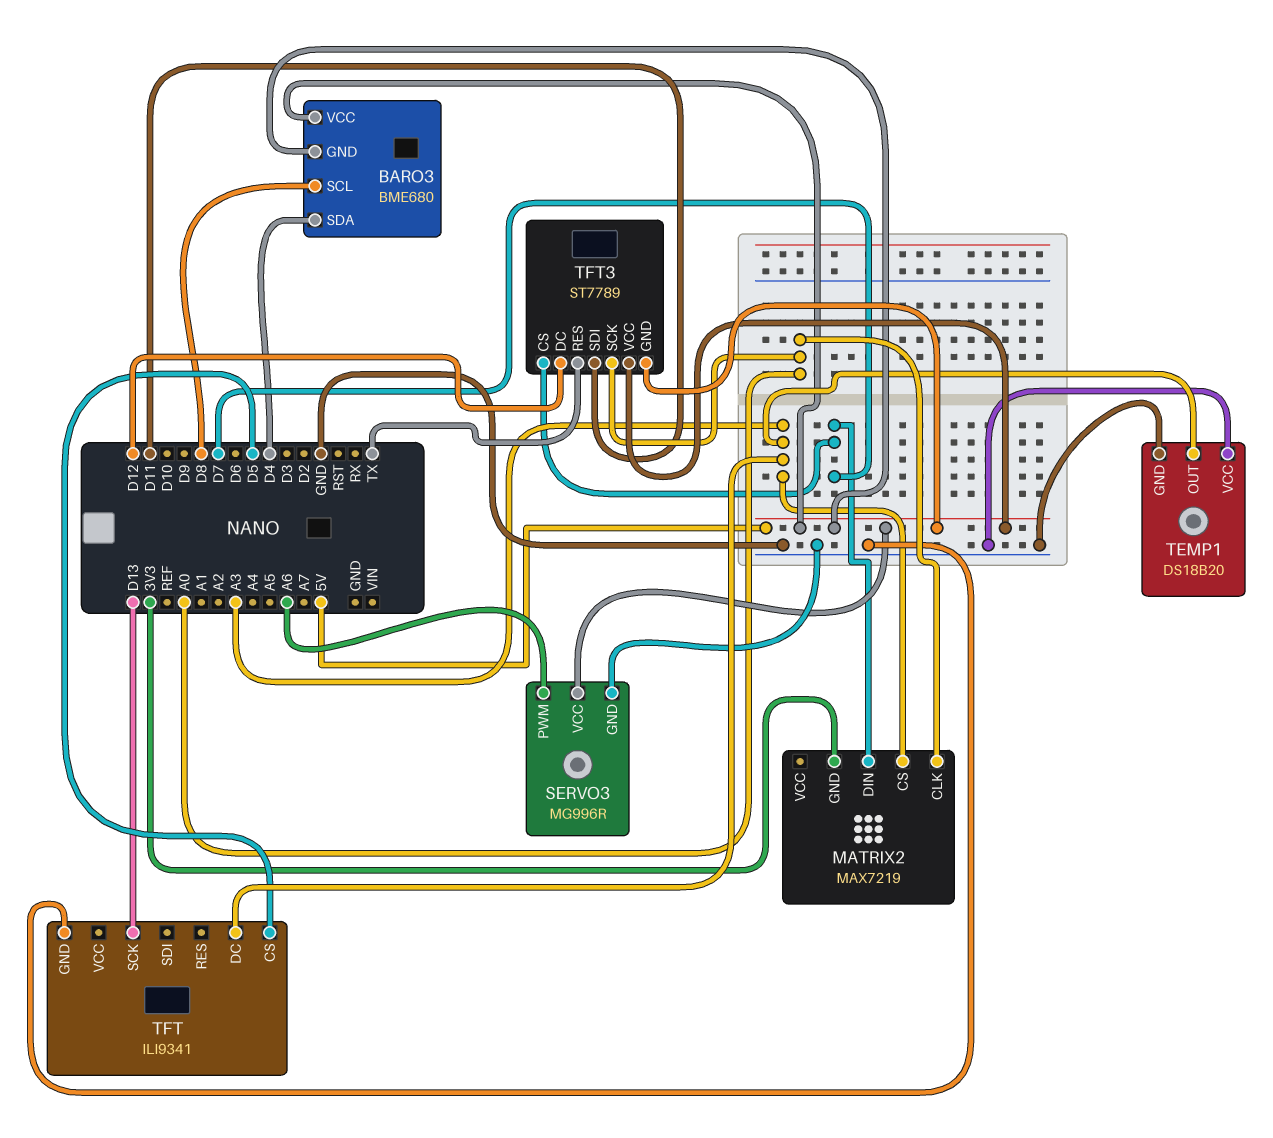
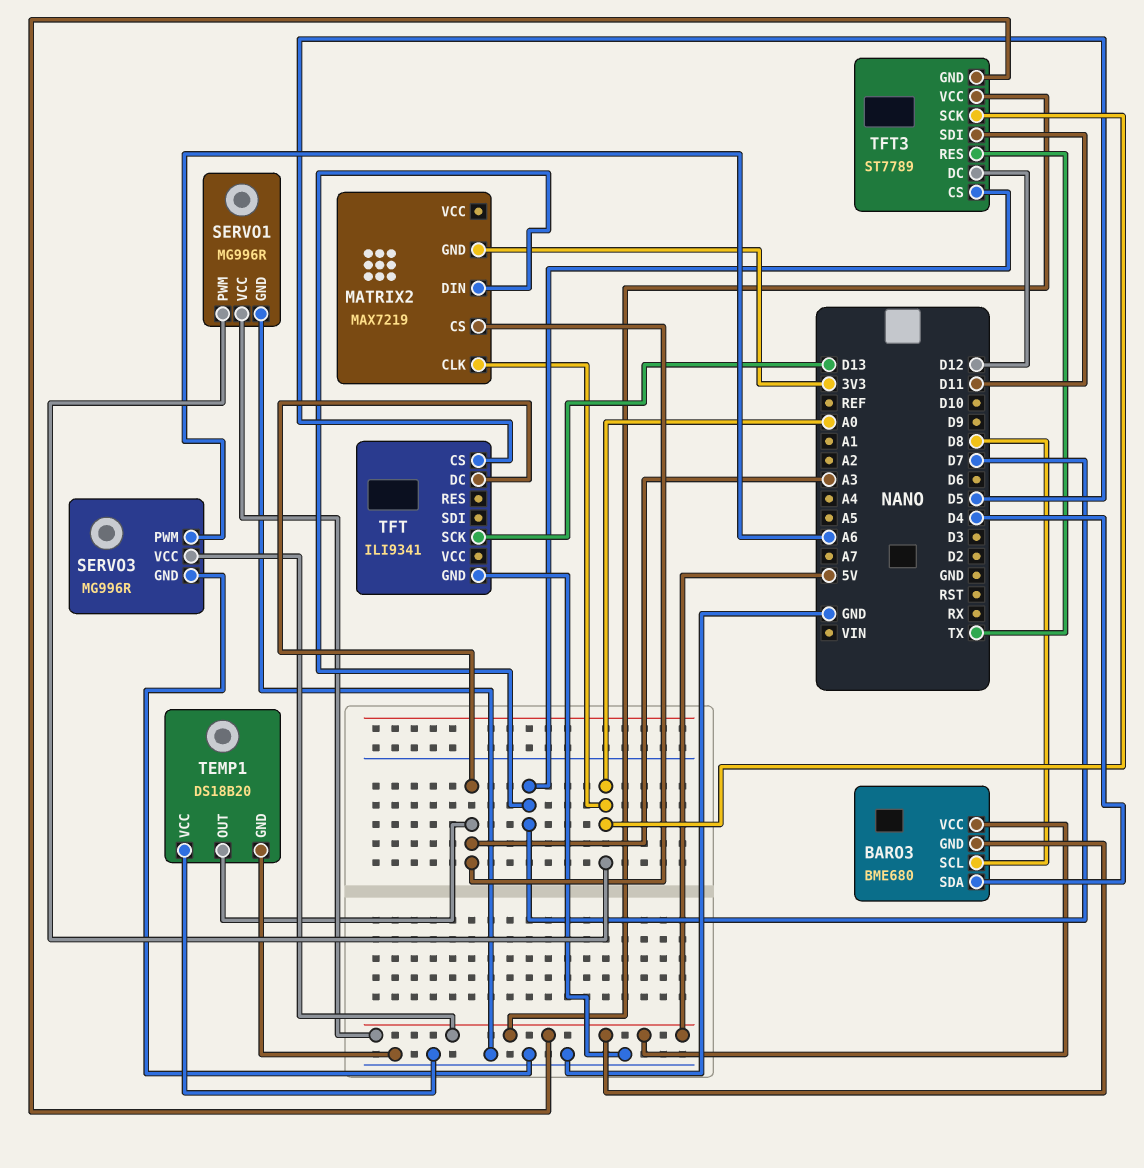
SERVO1: none -> MG996R
SERVO1 pin GND: none -> GND
SERVO1 pin PWM: none -> A0
SERVO1 pin VCC: none -> 5V

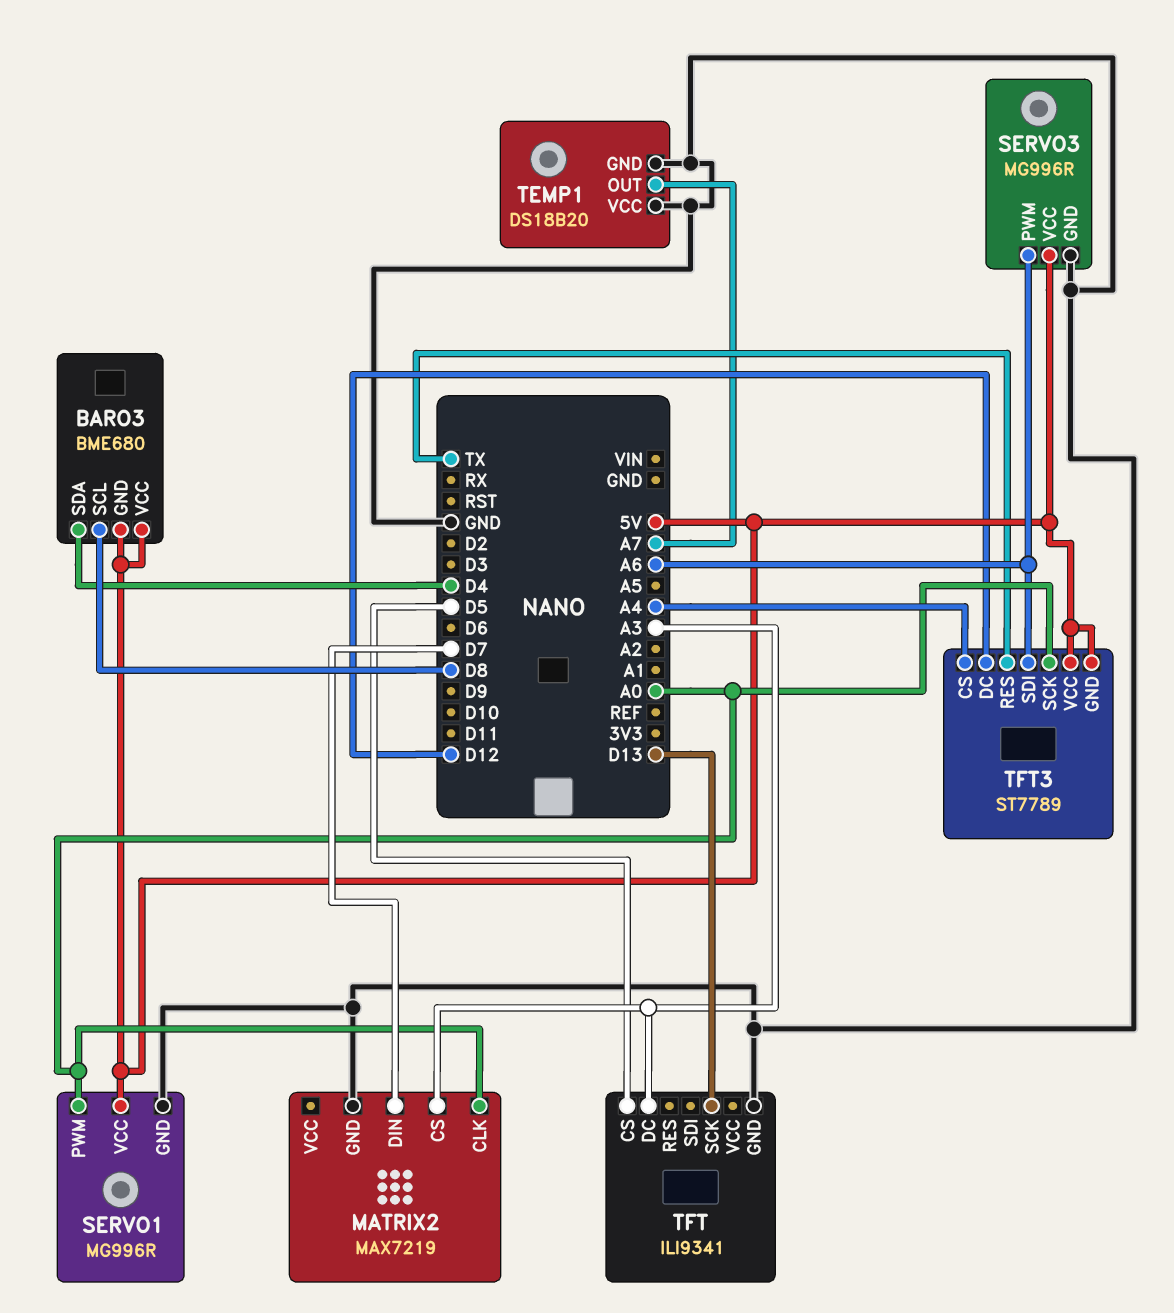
MATRIX2 pin GND: 3V3 -> GND
TEMP1 pin OUT: A3 -> A7
TFT3 pin CS: D7 -> A4
TFT3 pin SDI: D11 -> A6

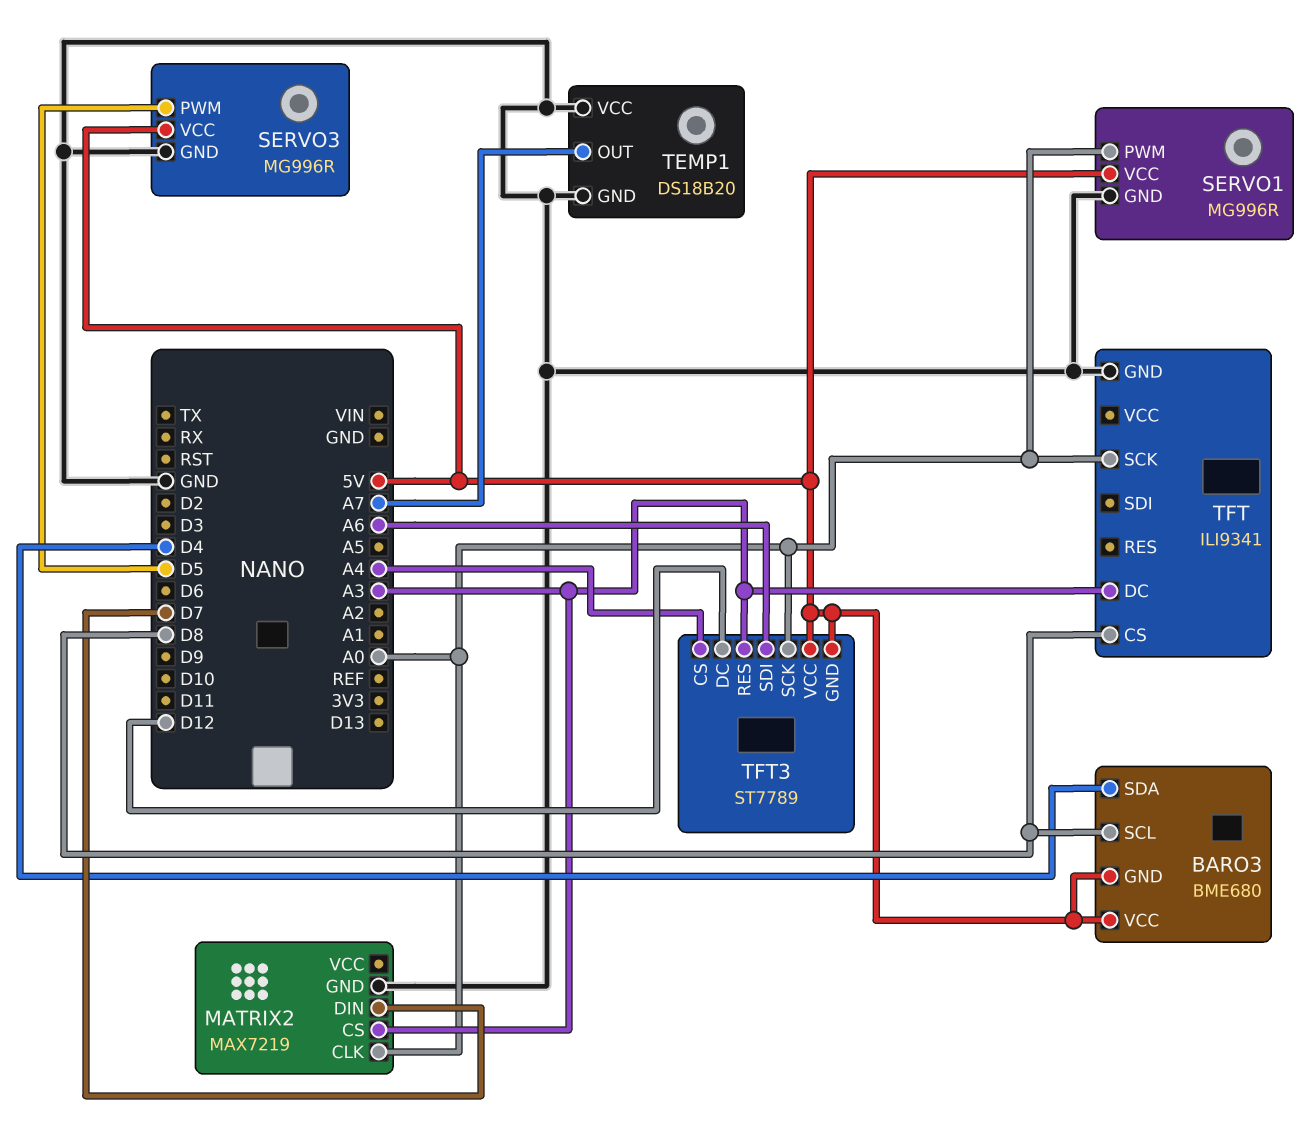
SERVO3 pin PWM: A6 -> D5
TFT pin CS: D5 -> D8
TFT pin SCK: D13 -> A0
TFT3 pin RES: TX -> A3

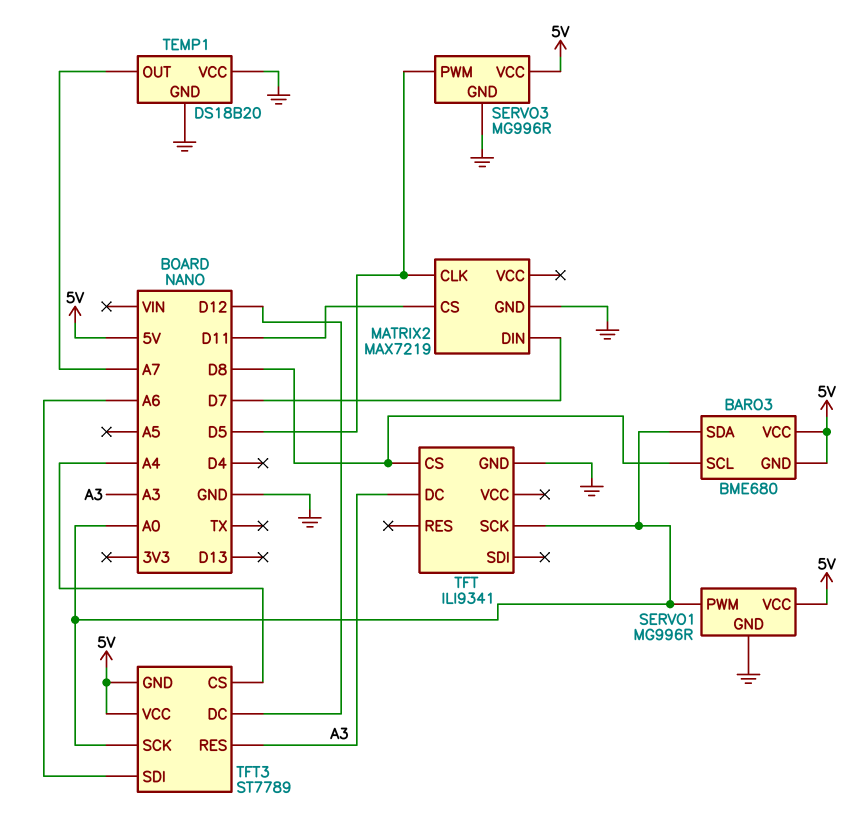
BARO3 pin SDA: D4 -> A0
MATRIX2 pin CLK: A0 -> D5
MATRIX2 pin CS: A3 -> D11

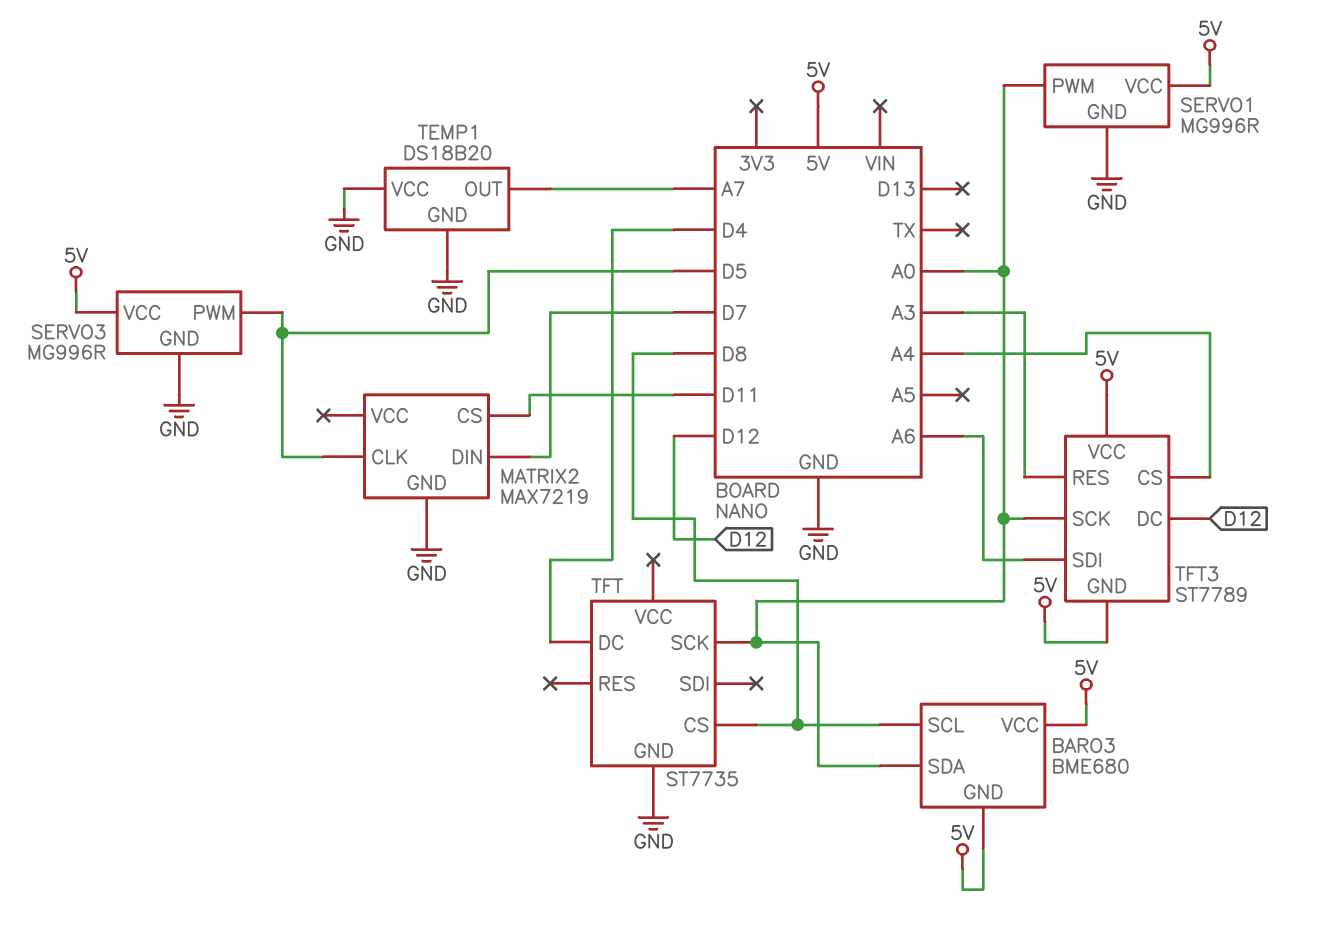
TFT: ILI9341 -> ST7735
TFT pin DC: A3 -> D4

